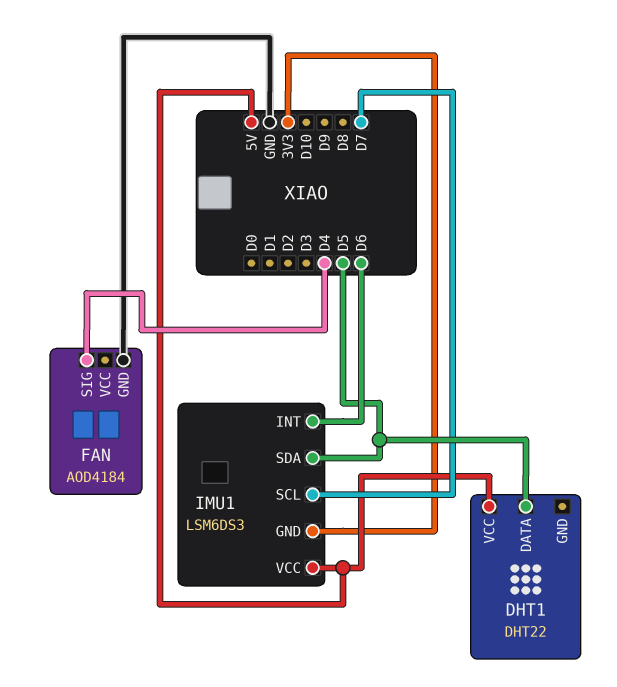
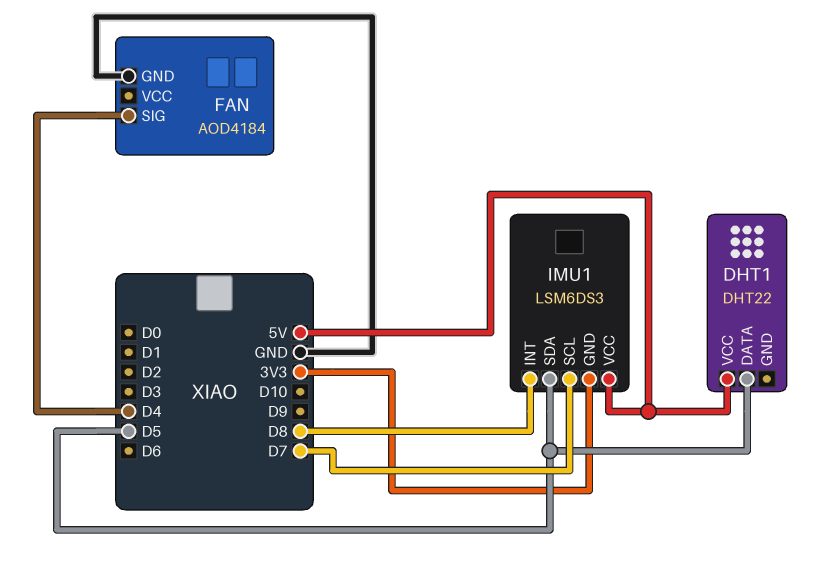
IMU1 pin INT: D6 -> D8

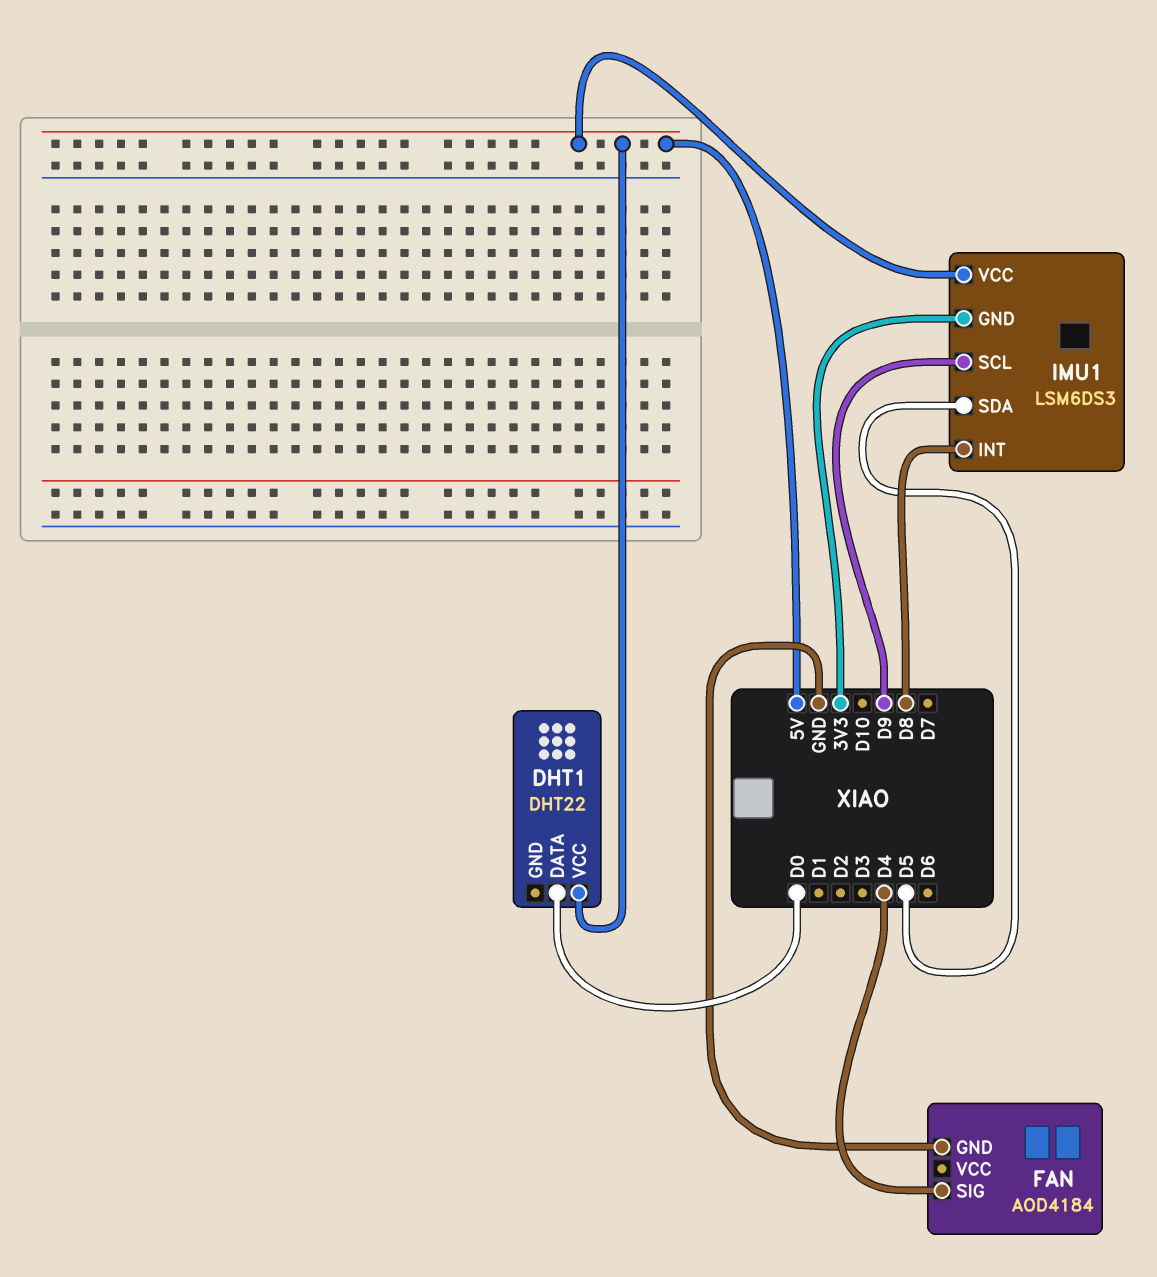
DHT1 pin DATA: D5 -> D0
IMU1 pin SCL: D7 -> D9

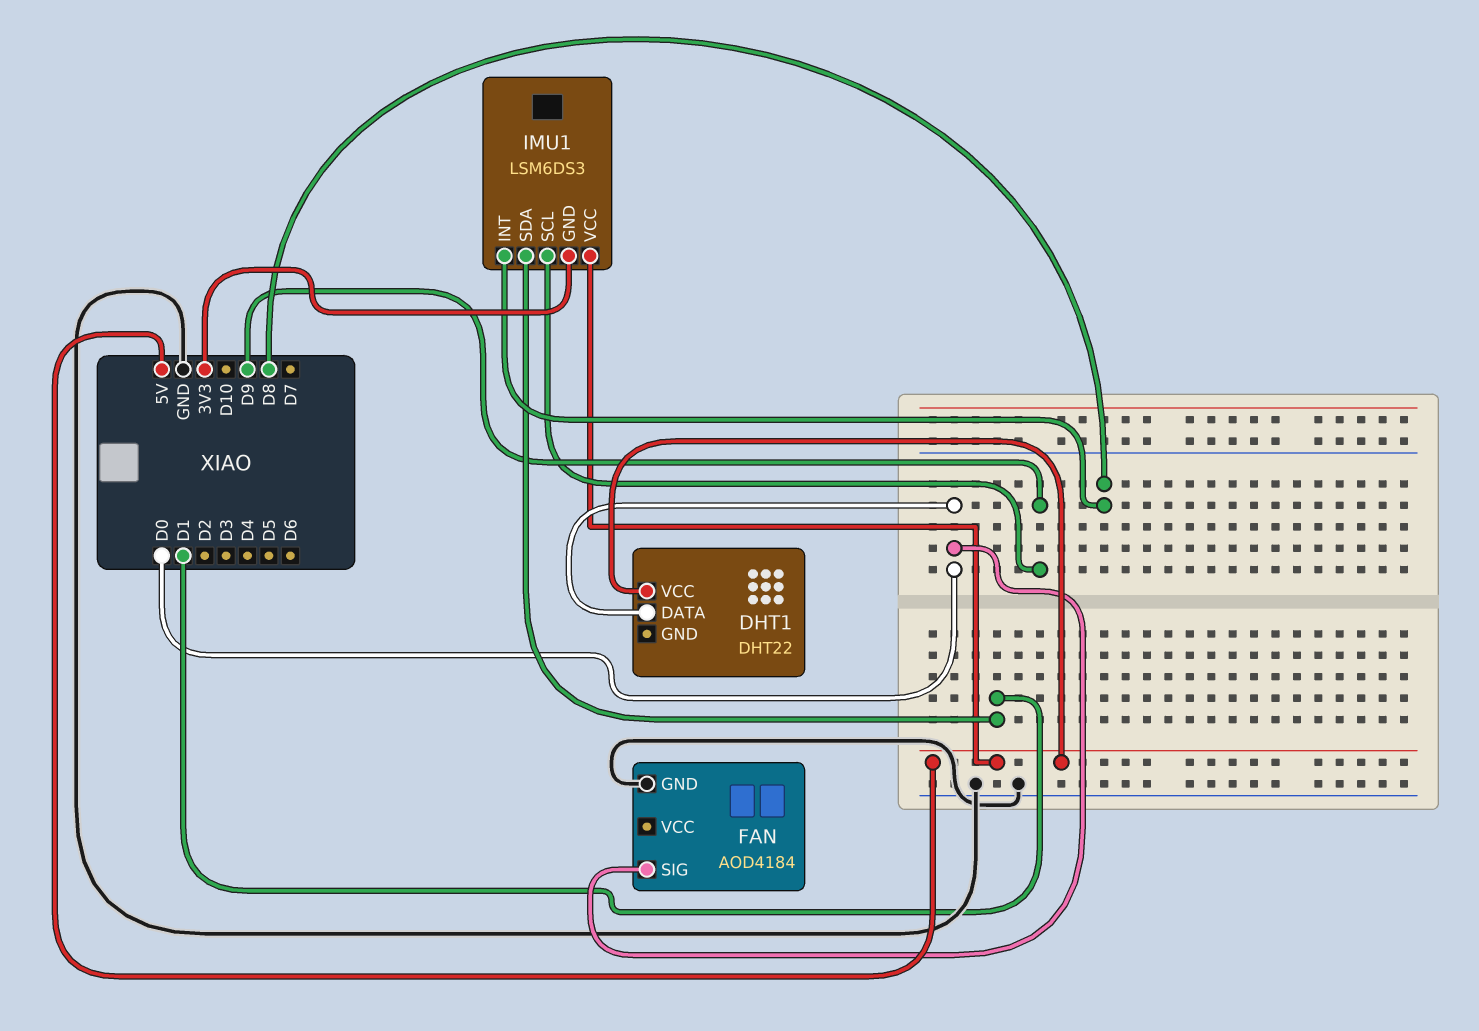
FAN pin SIG: D4 -> D0
IMU1 pin SDA: D5 -> D1

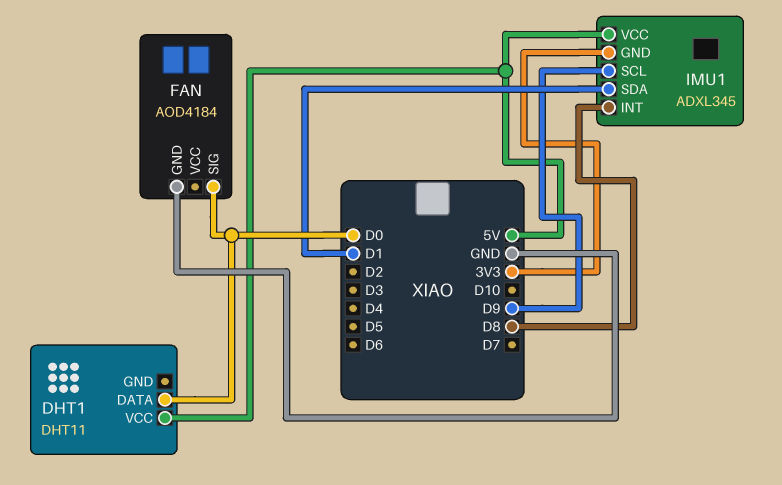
DHT1: DHT22 -> DHT11
IMU1: LSM6DS3 -> ADXL345

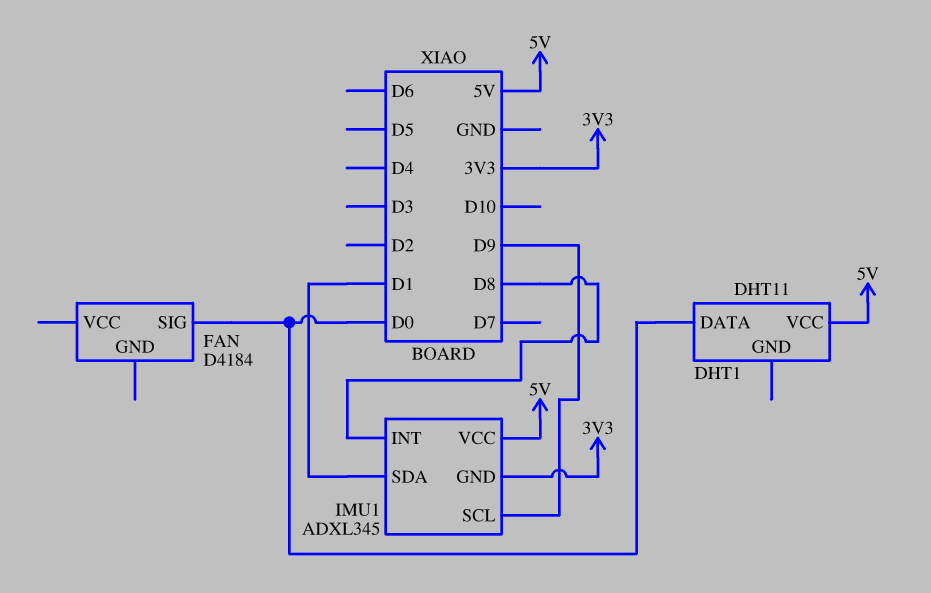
FAN: AOD4184 -> D4184
FAN pin GND: GND -> none

